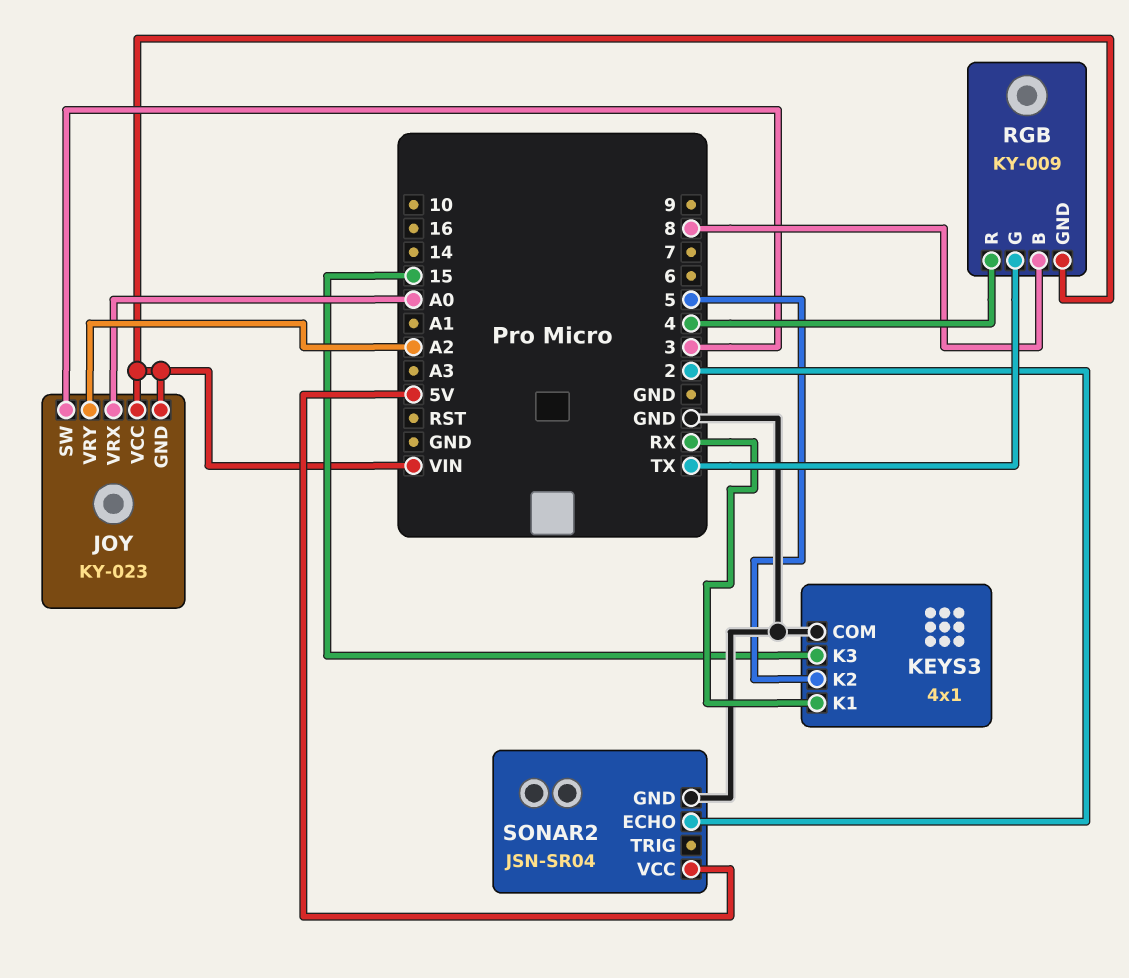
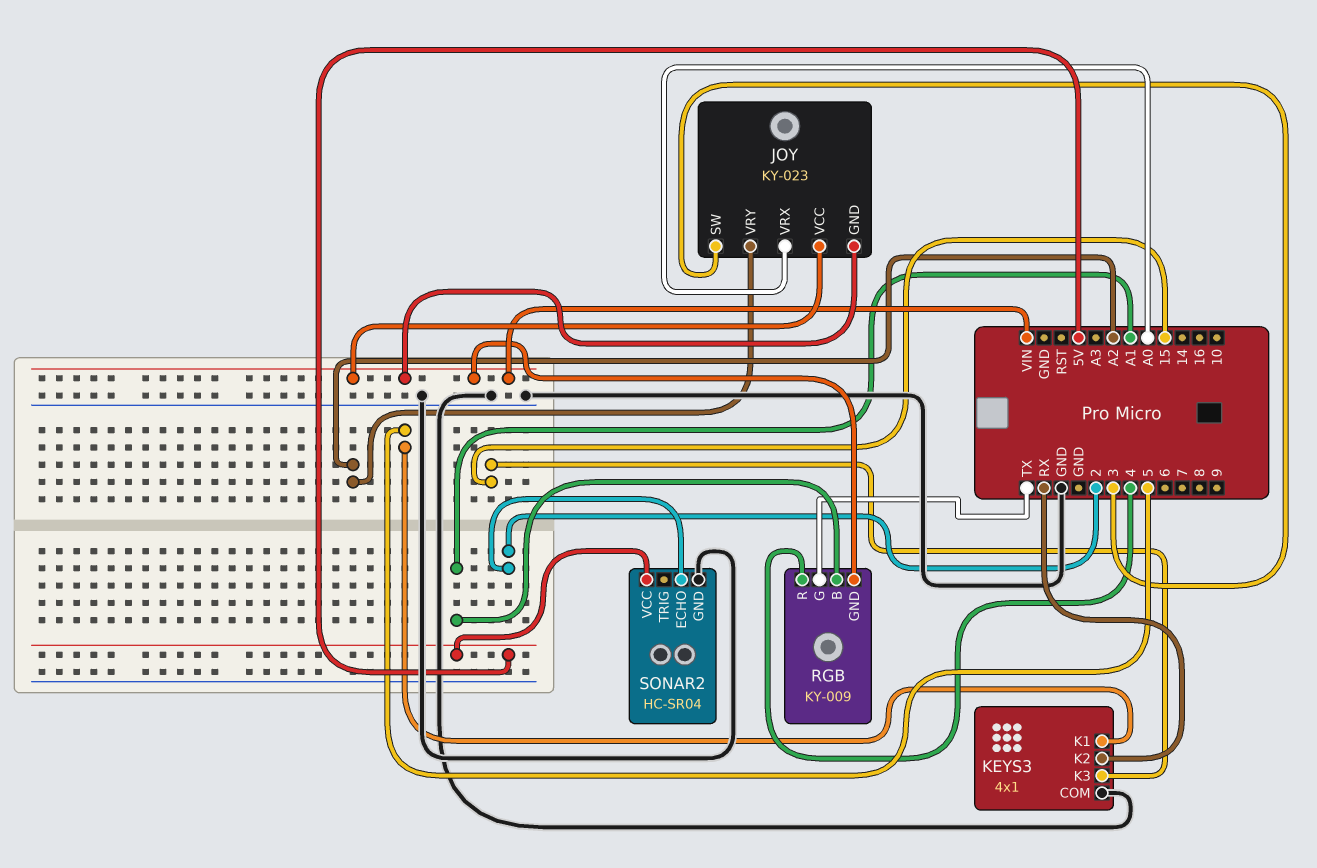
KEYS3 pin K1: RX -> 5
KEYS3 pin K2: 5 -> RX
RGB pin B: 8 -> A1
SONAR2: JSN-SR04 -> HC-SR04

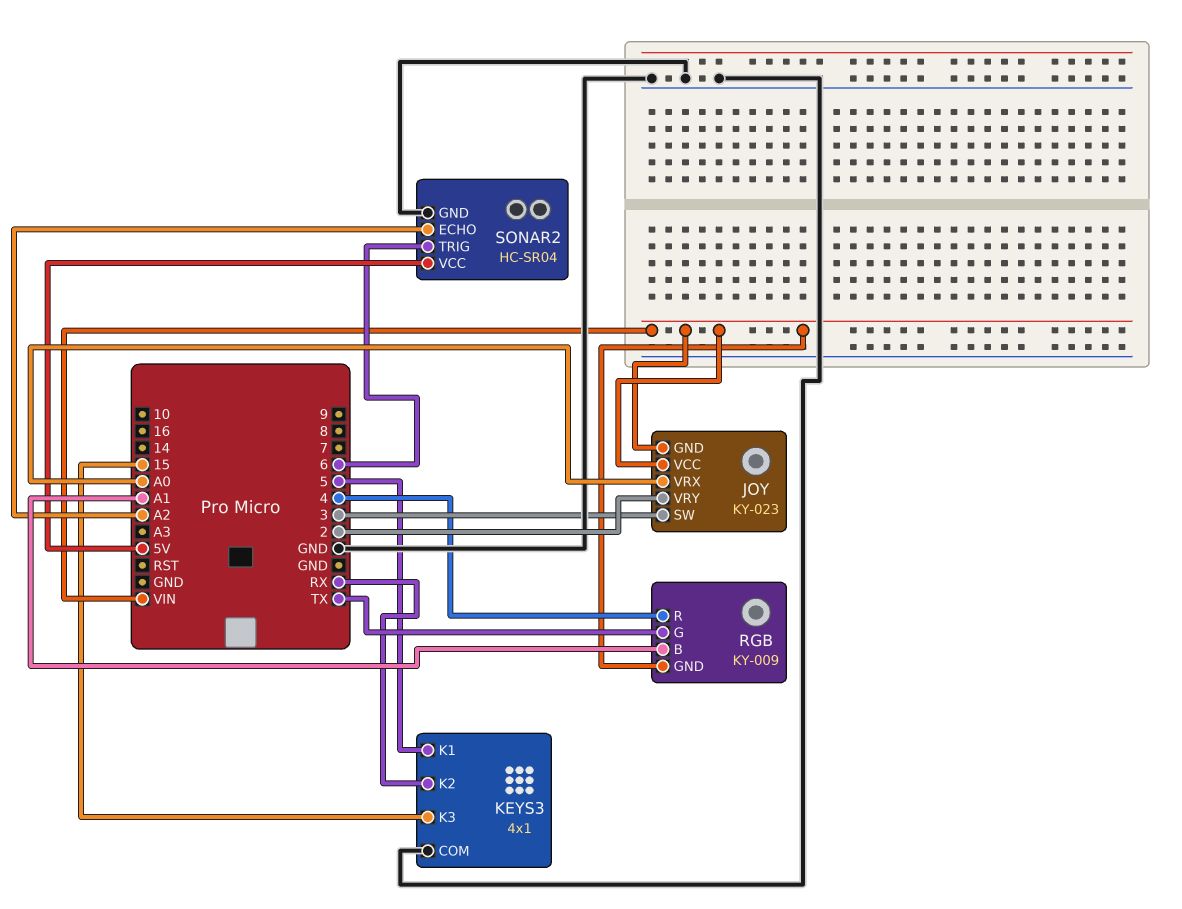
JOY pin VRY: A2 -> 2
SONAR2 pin ECHO: 2 -> A2
SONAR2 pin TRIG: none -> 6

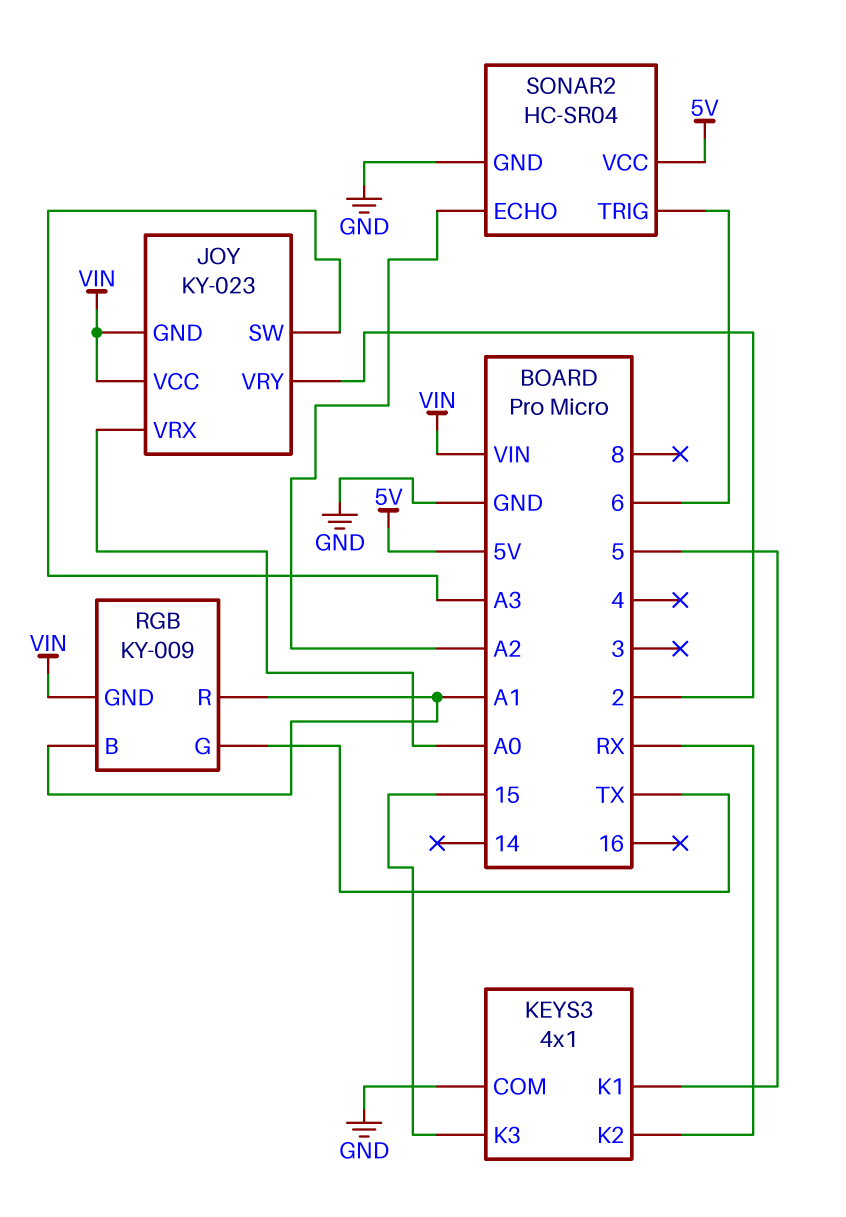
JOY pin SW: 3 -> A3
RGB pin R: 4 -> A1

